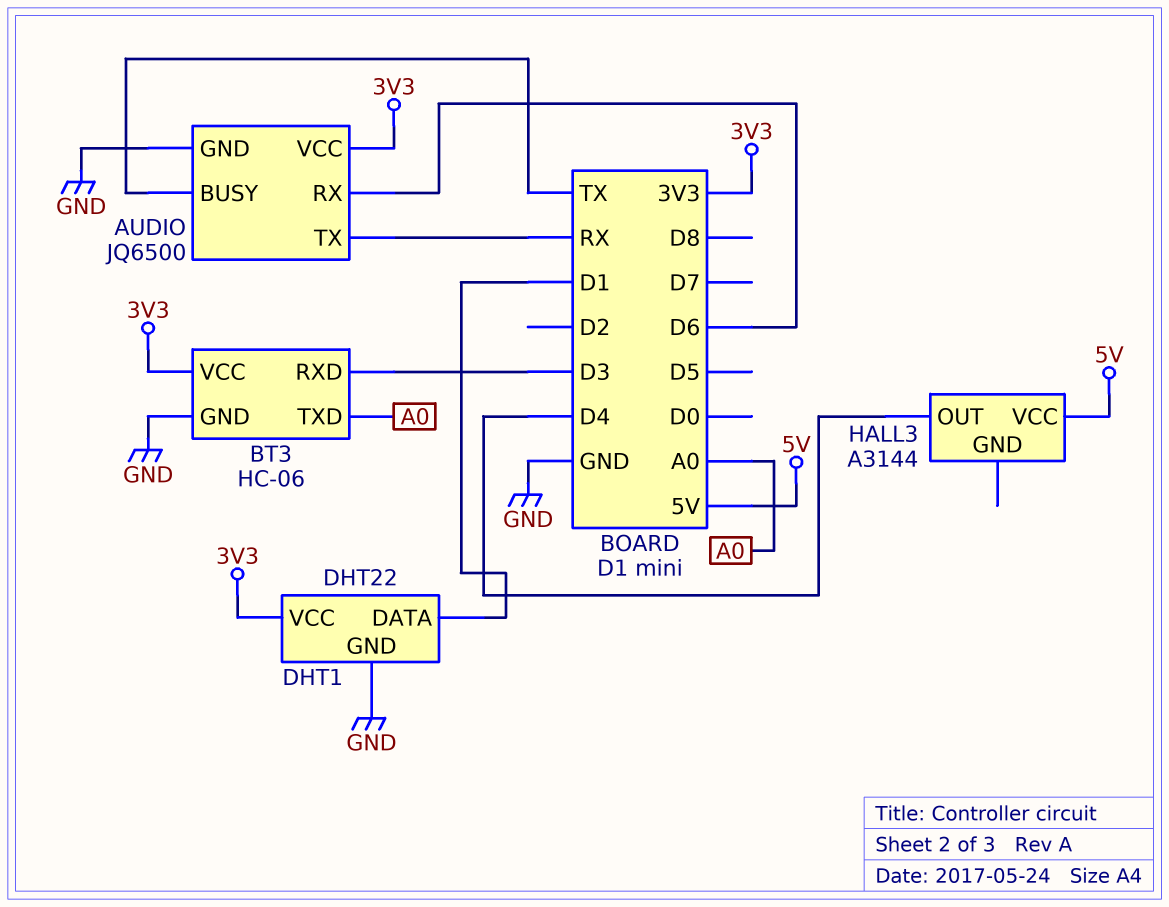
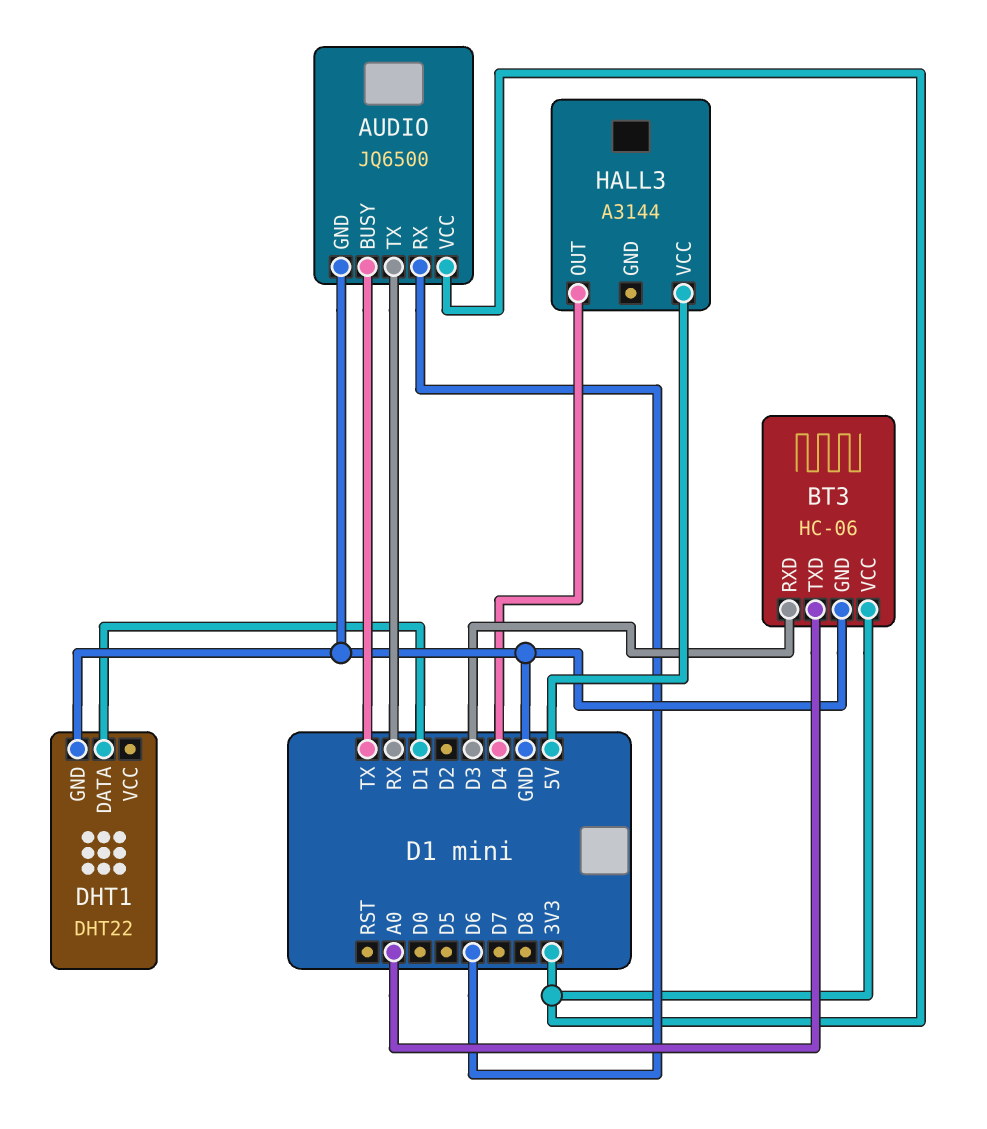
DHT1 pin VCC: 3V3 -> none

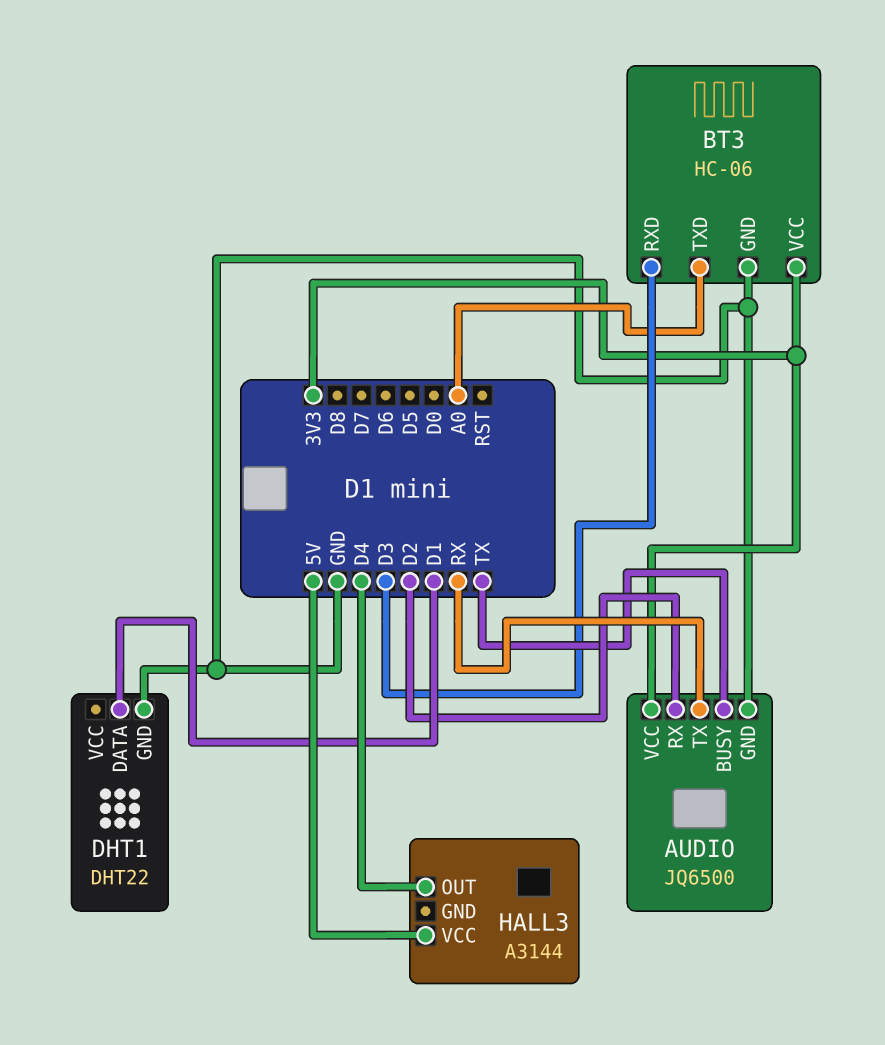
AUDIO pin RX: D6 -> D2

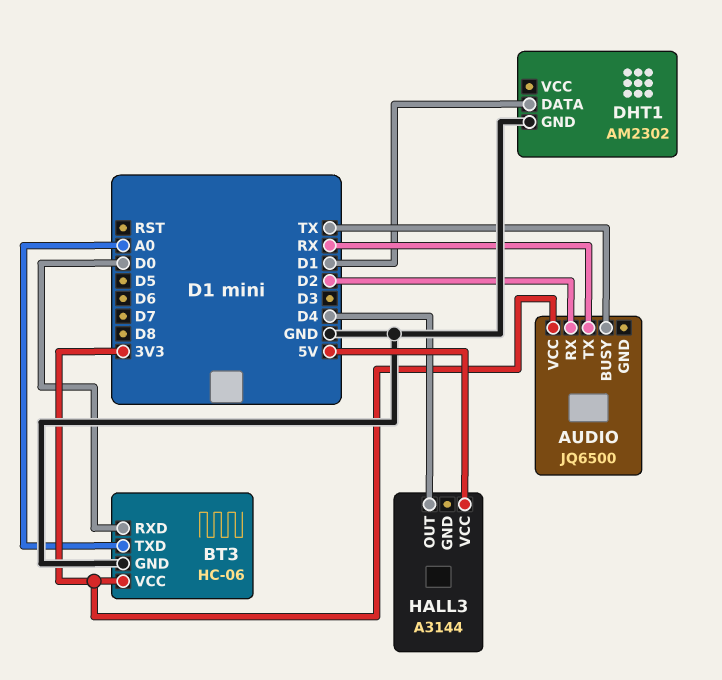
AUDIO pin GND: GND -> none
BT3 pin RXD: D3 -> D0
DHT1: DHT22 -> AM2302

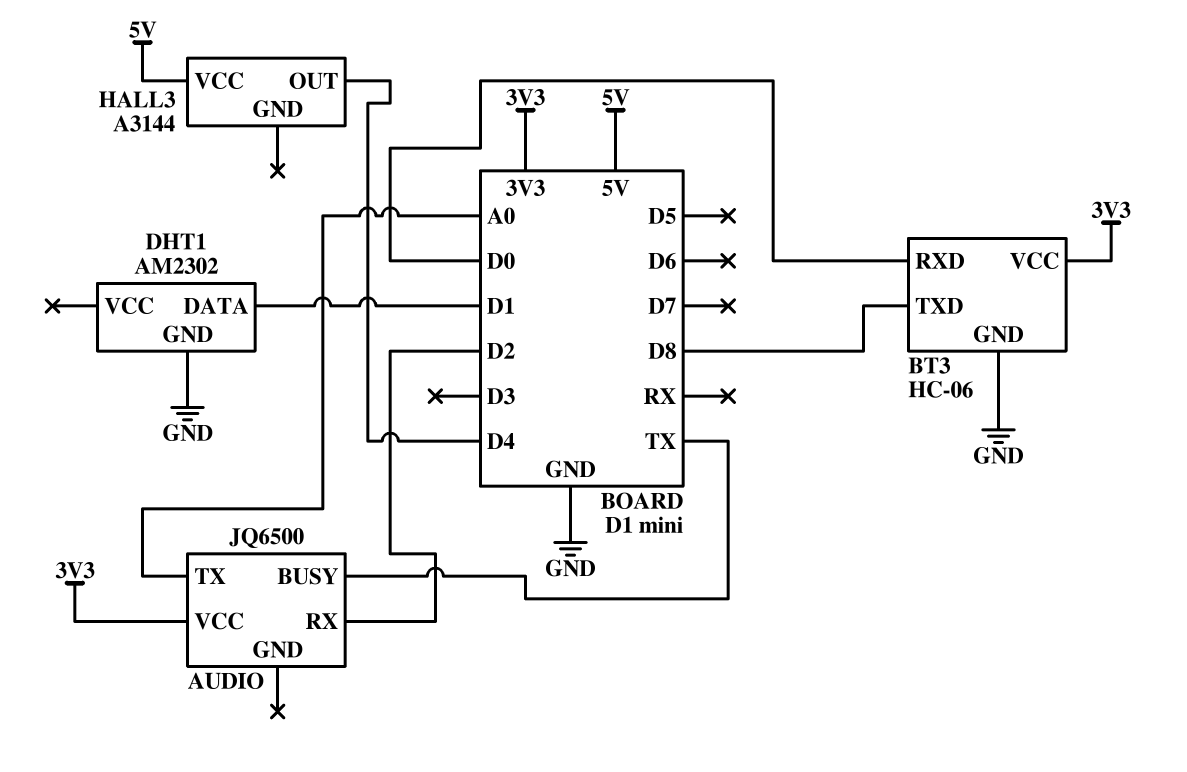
AUDIO pin TX: RX -> A0
BT3 pin TXD: A0 -> D8

